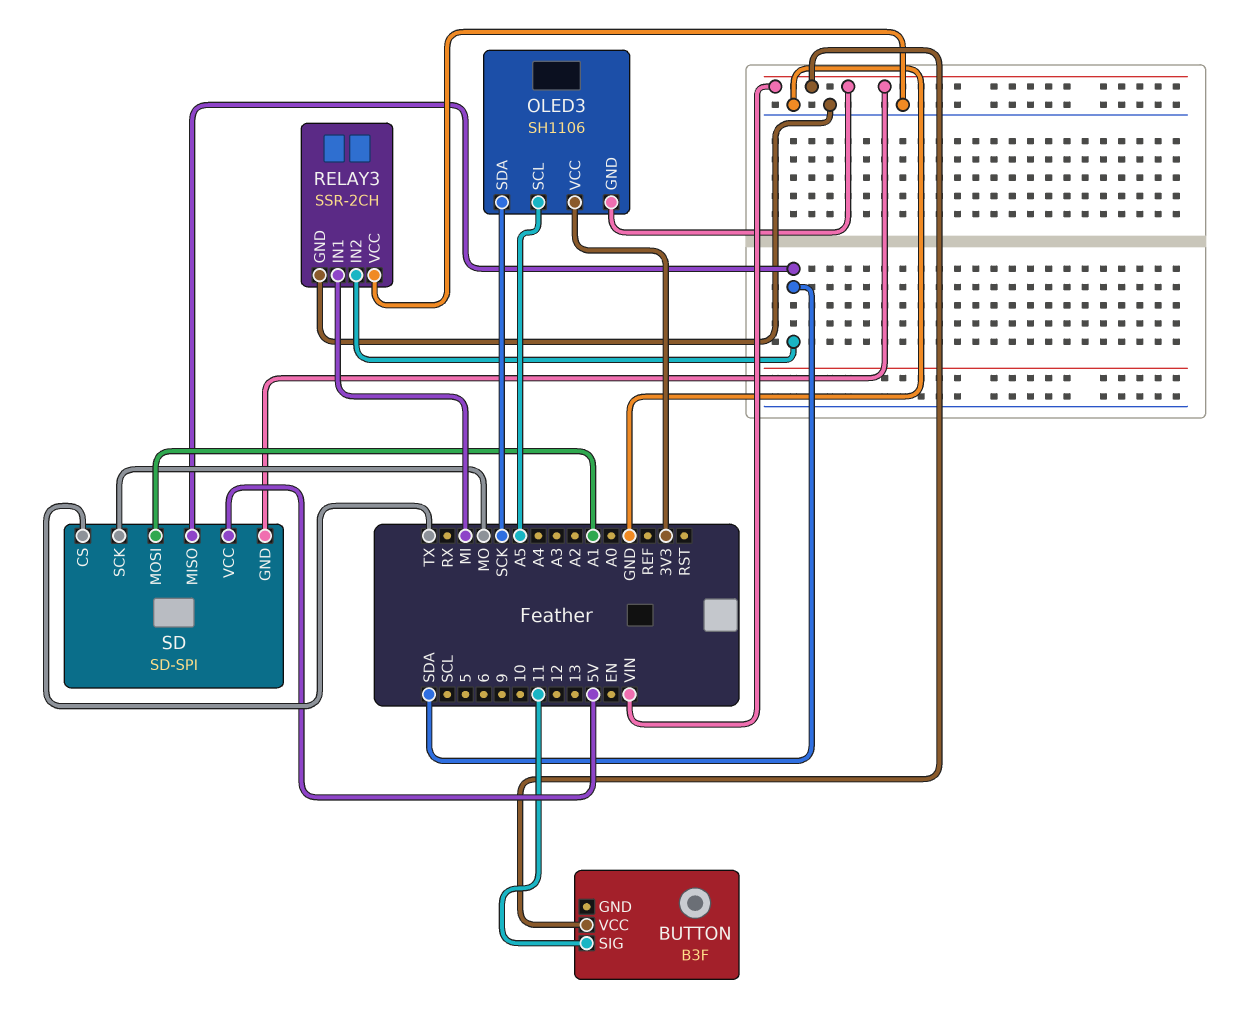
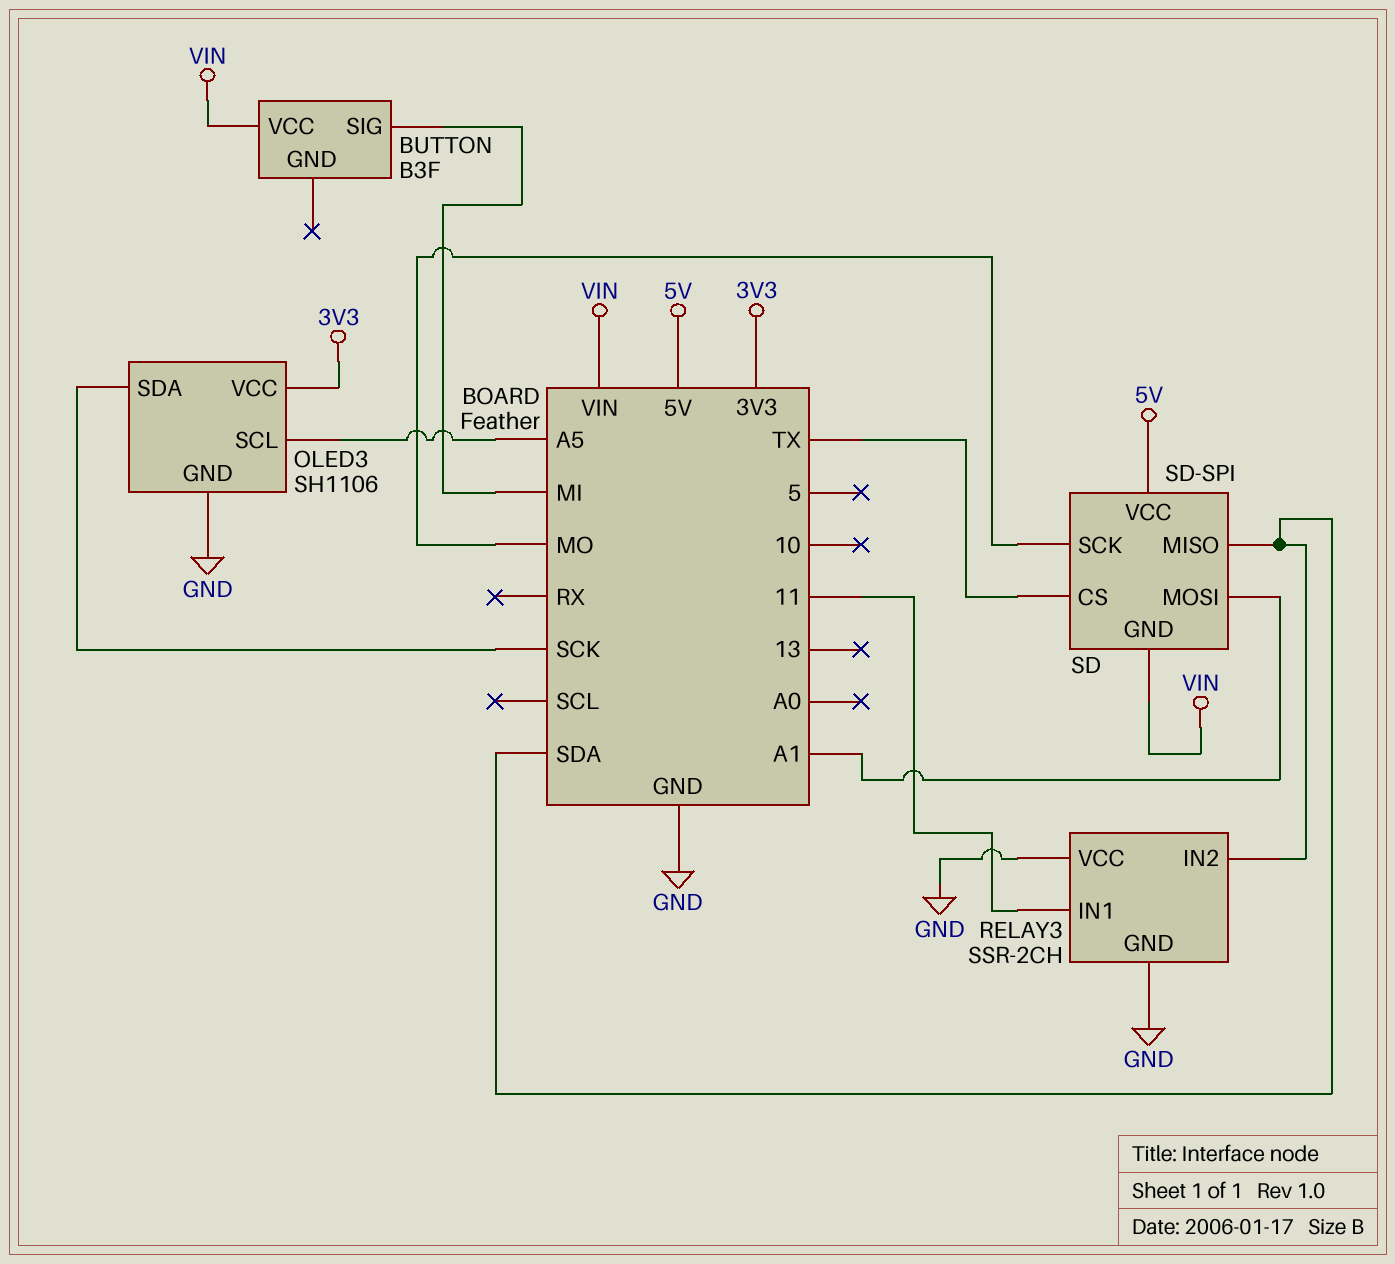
BUTTON pin SIG: 11 -> MI
OLED3 pin GND: VIN -> GND
RELAY3 pin IN1: MI -> 11

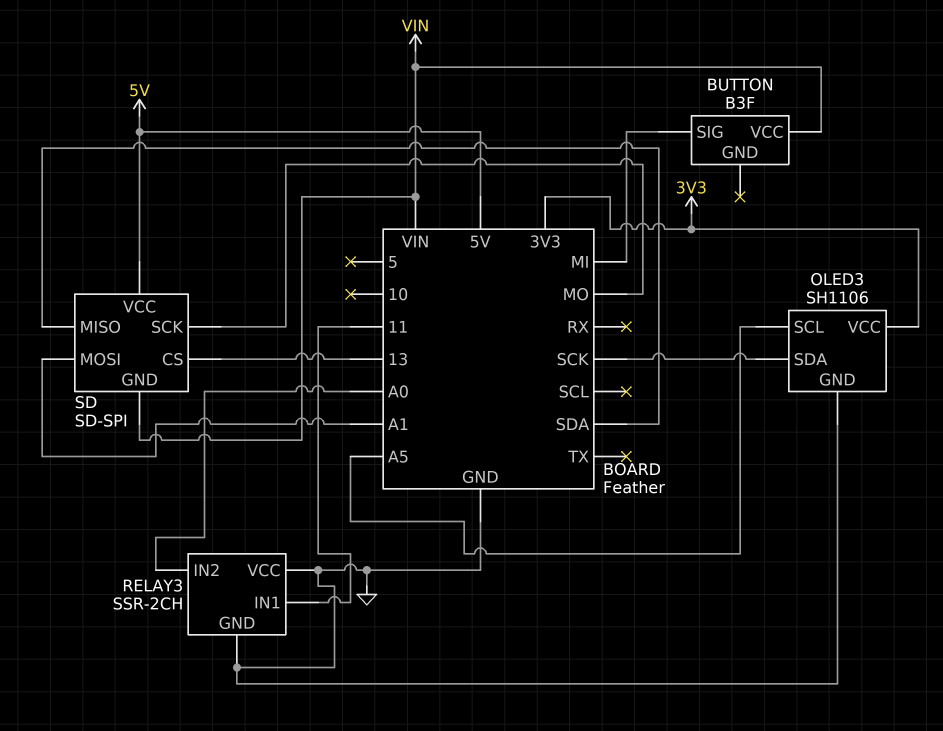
RELAY3 pin IN2: SDA -> A0
SD pin CS: TX -> 13

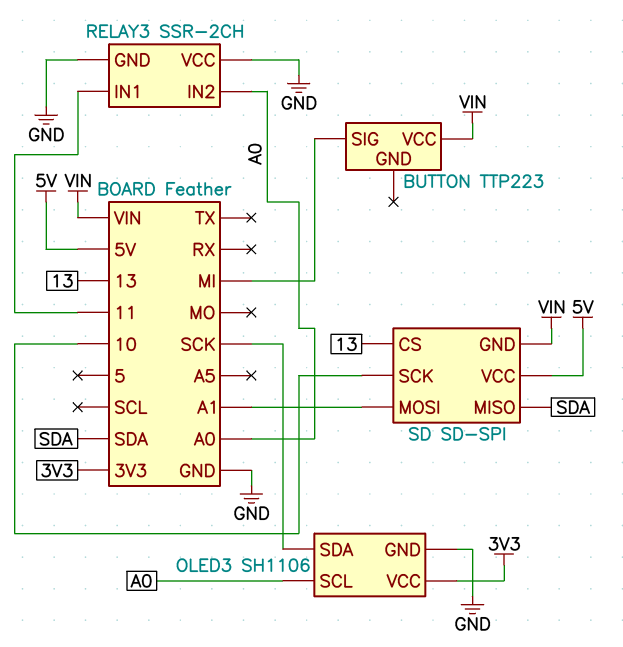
BUTTON: B3F -> TTP223
OLED3 pin SCL: A5 -> A0
SD pin SCK: MO -> 10

